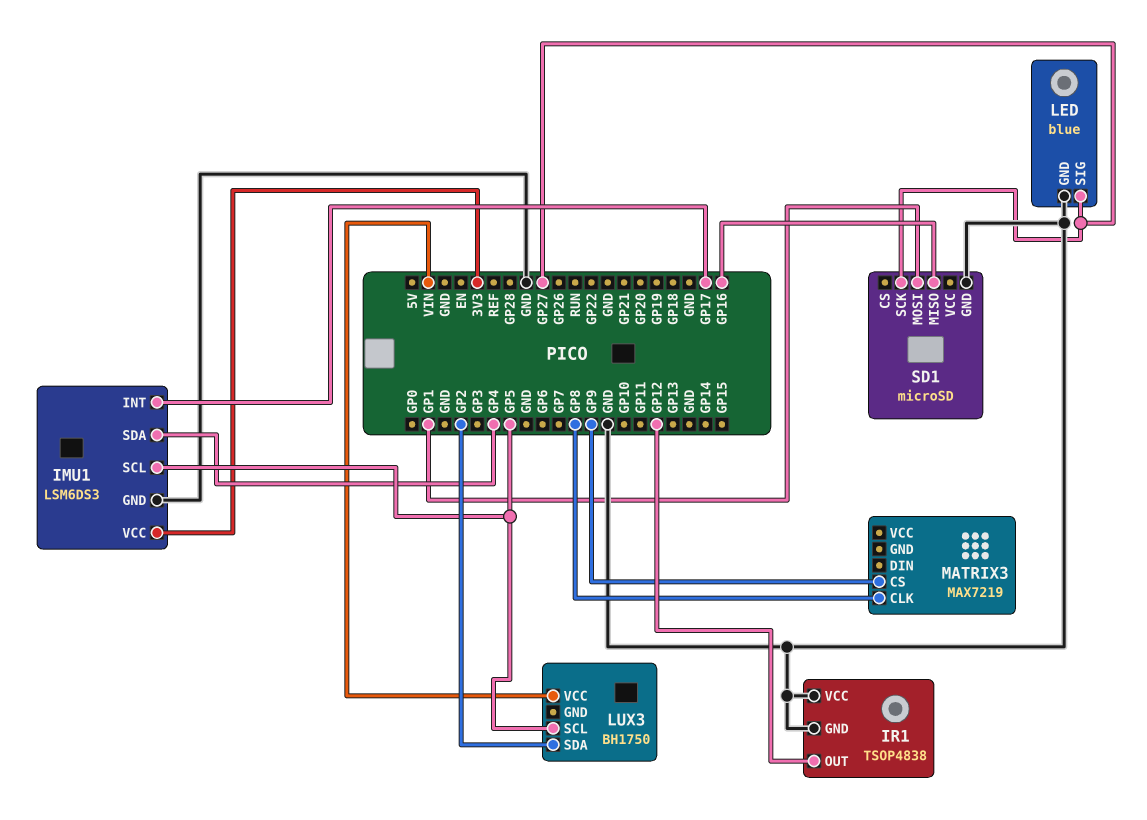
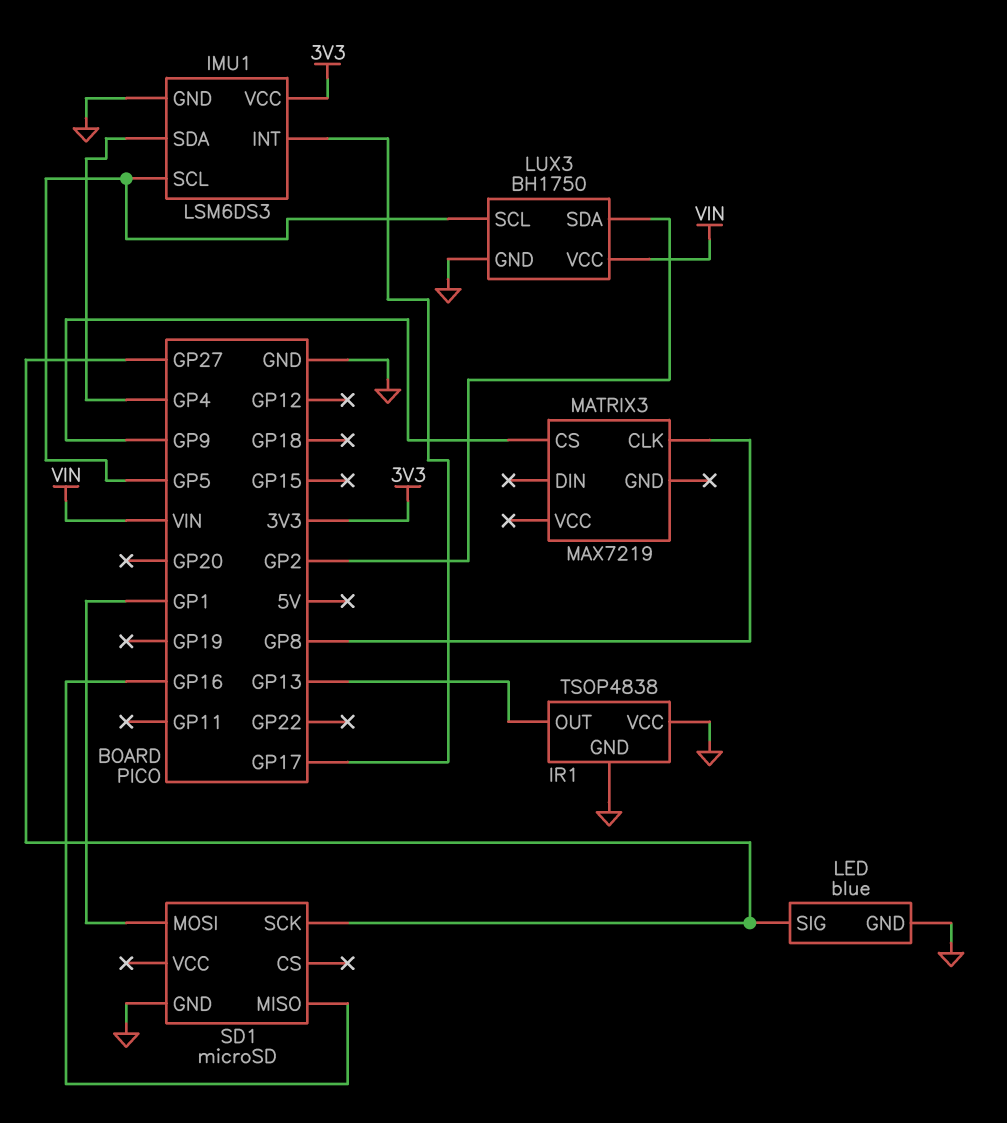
IR1 pin OUT: GP12 -> GP13
LUX3 pin GND: none -> GND

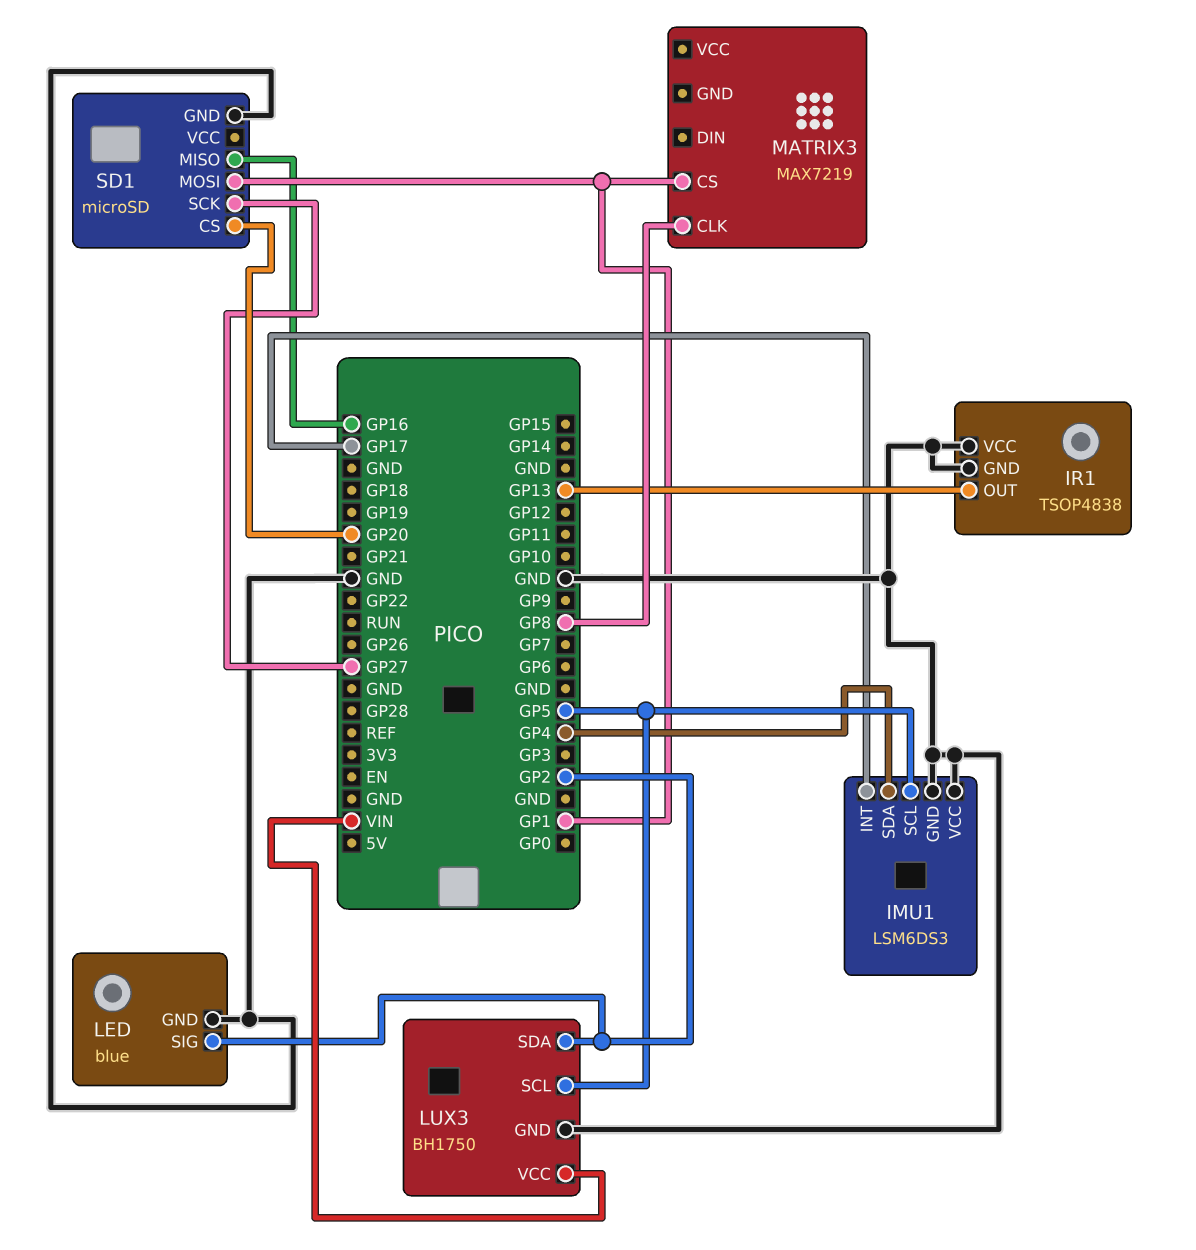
IMU1 pin VCC: 3V3 -> GND
LED pin SIG: GP27 -> GP2
MATRIX3 pin CS: GP9 -> GP1
SD1 pin CS: none -> GP20

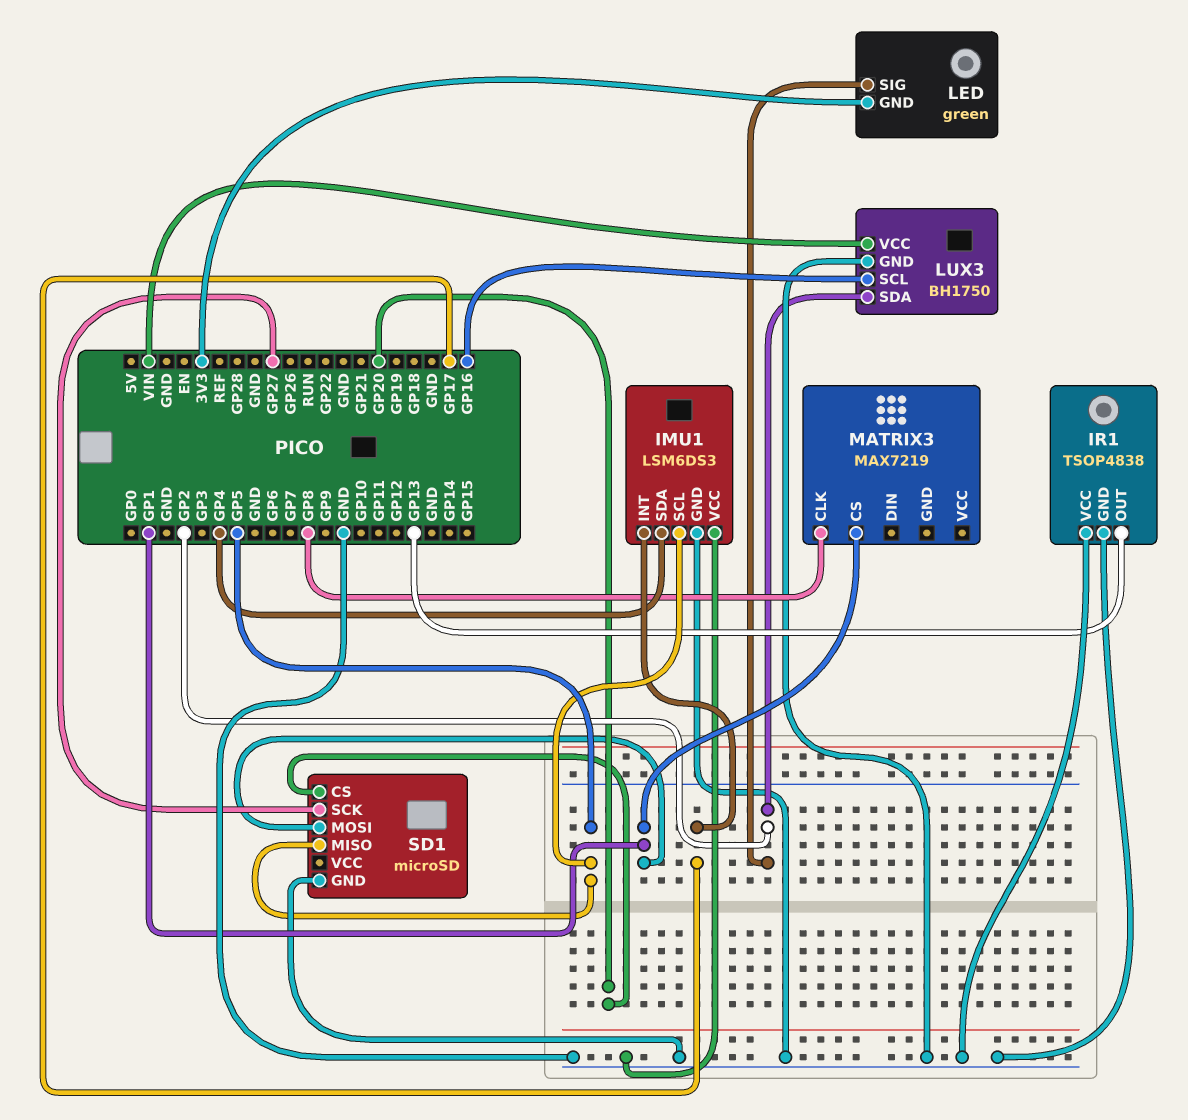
LED: blue -> green
LED pin GND: GND -> 3V3
LUX3 pin SCL: GP5 -> GP16
SD1 pin MISO: GP16 -> GP5

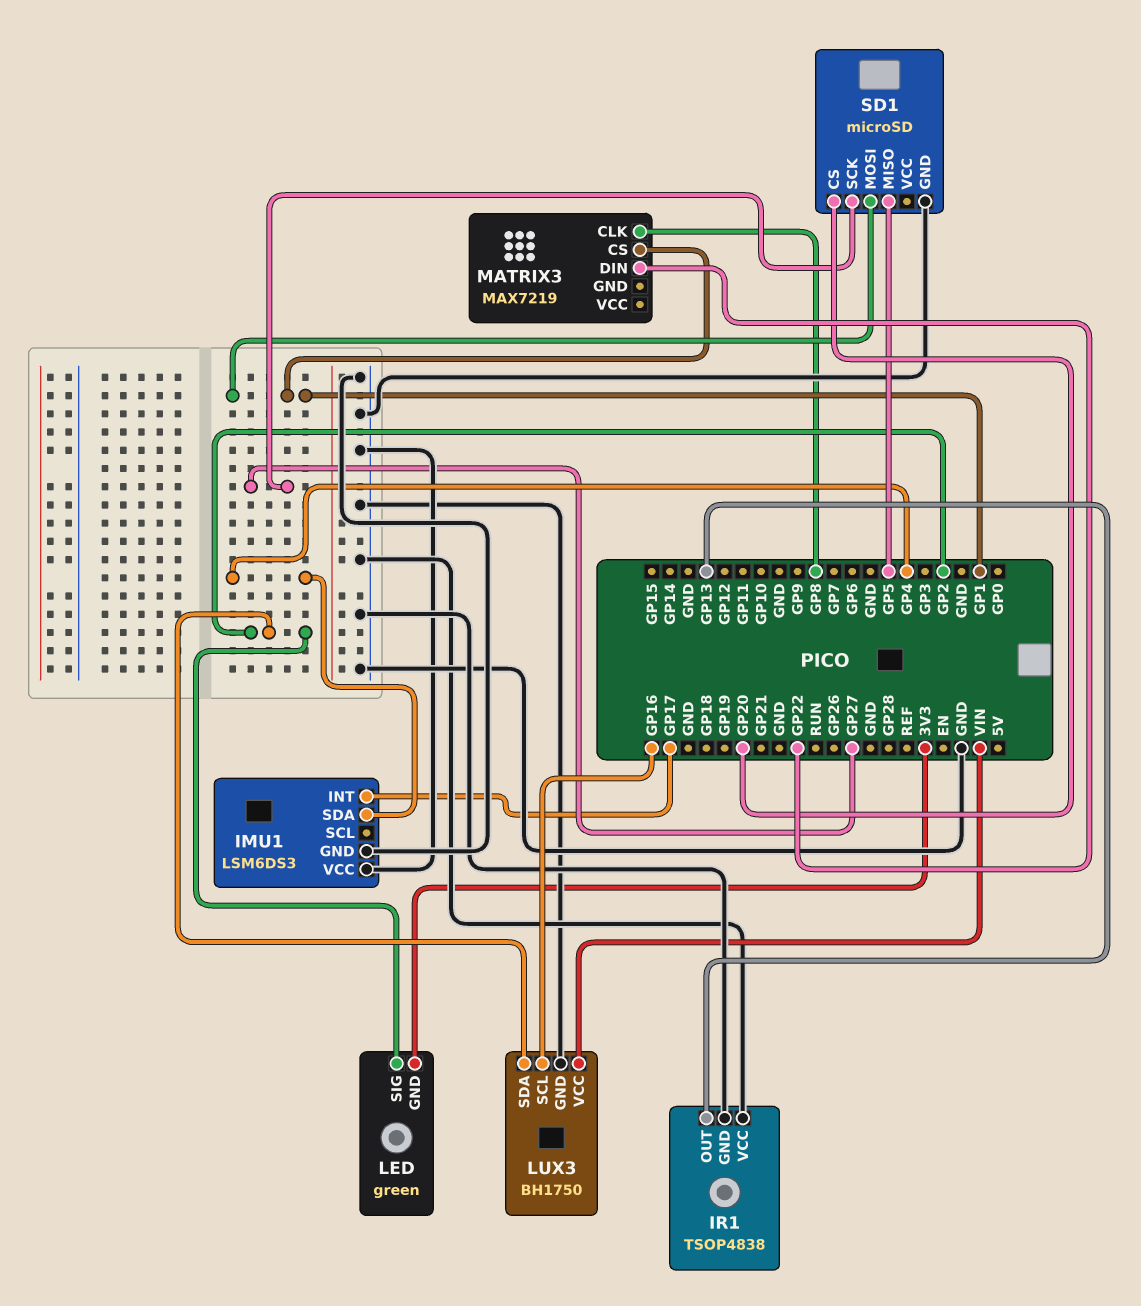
IMU1 pin SCL: GP5 -> none
MATRIX3 pin DIN: none -> GP22

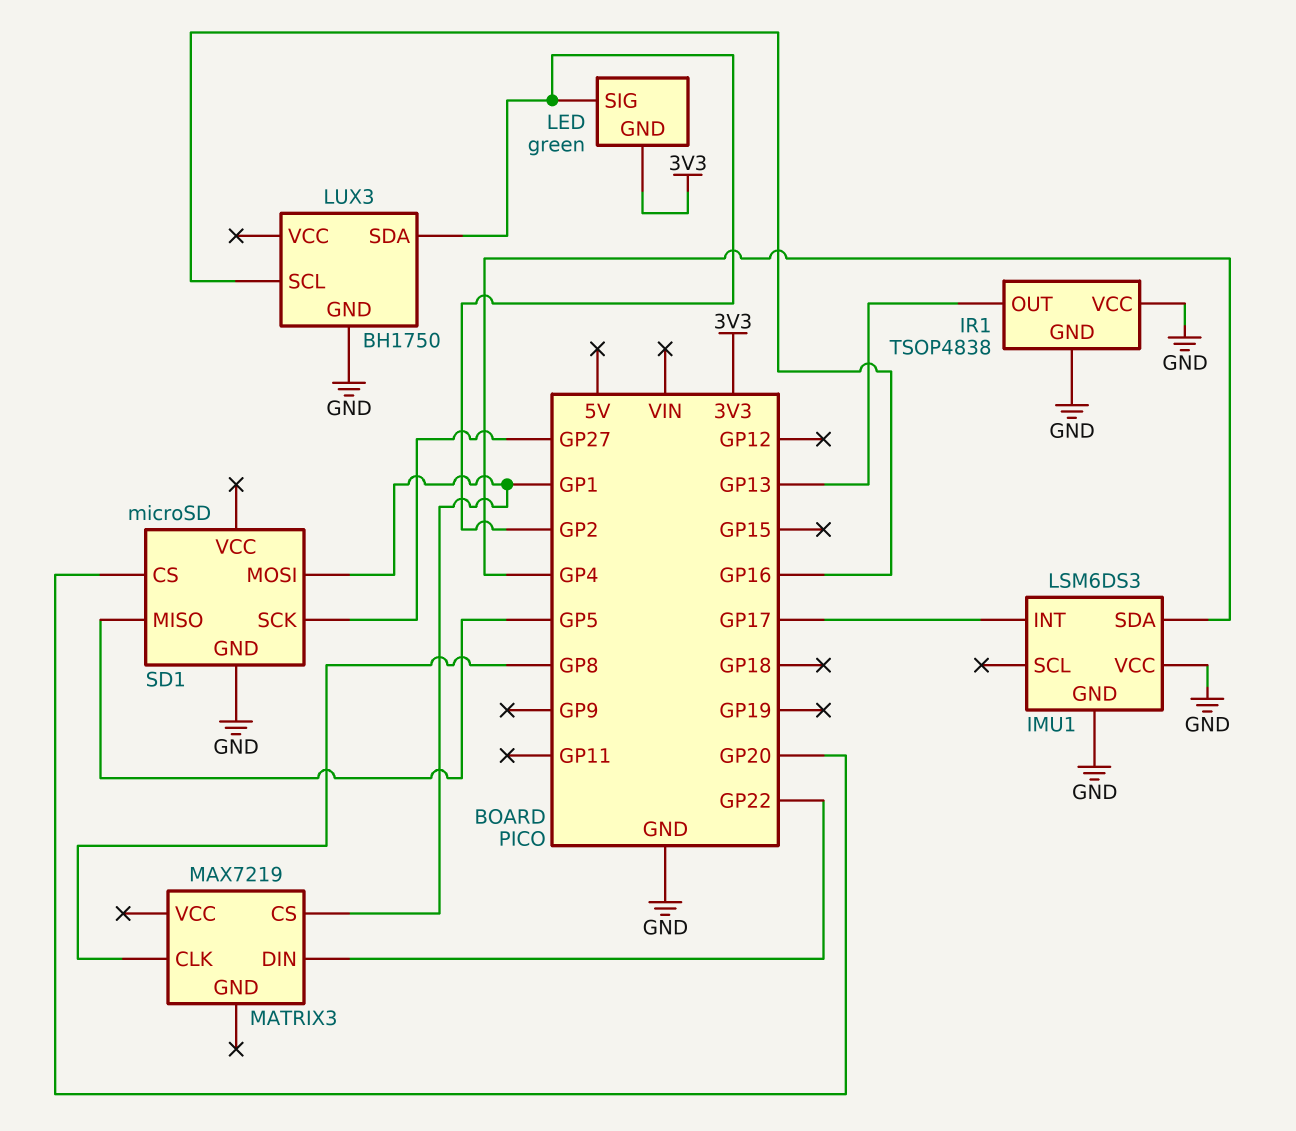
LUX3 pin VCC: VIN -> none

